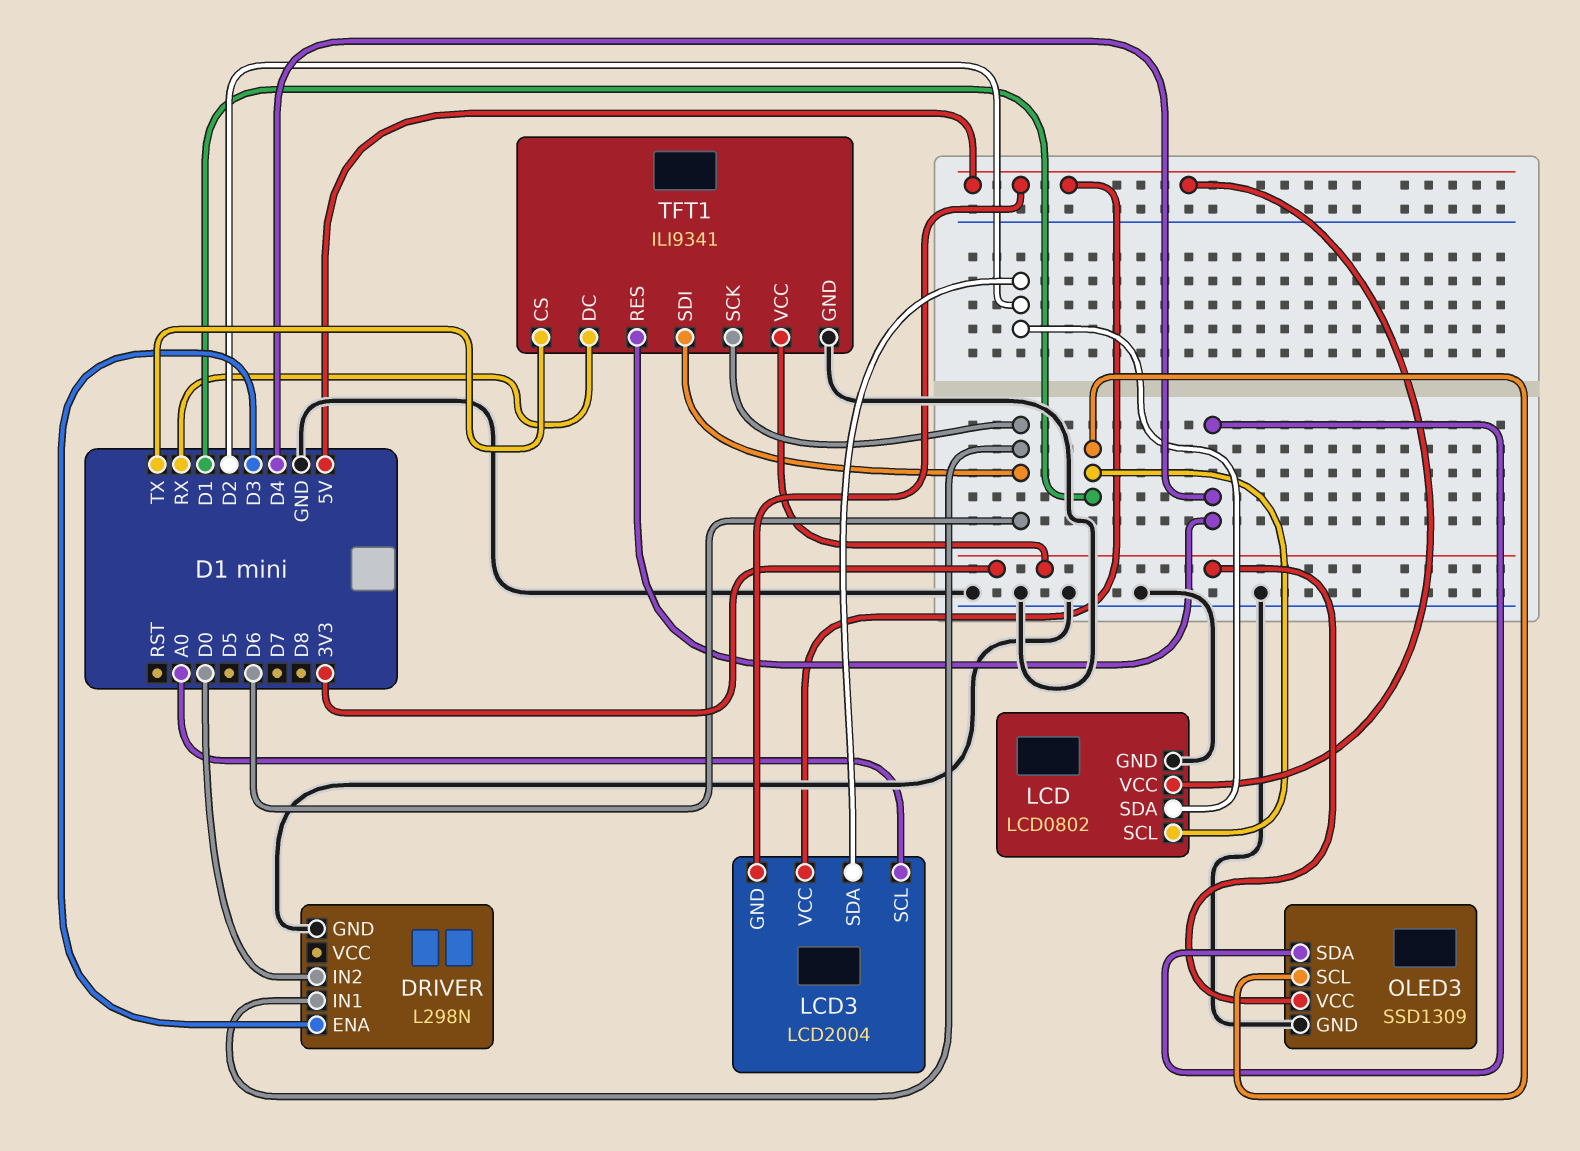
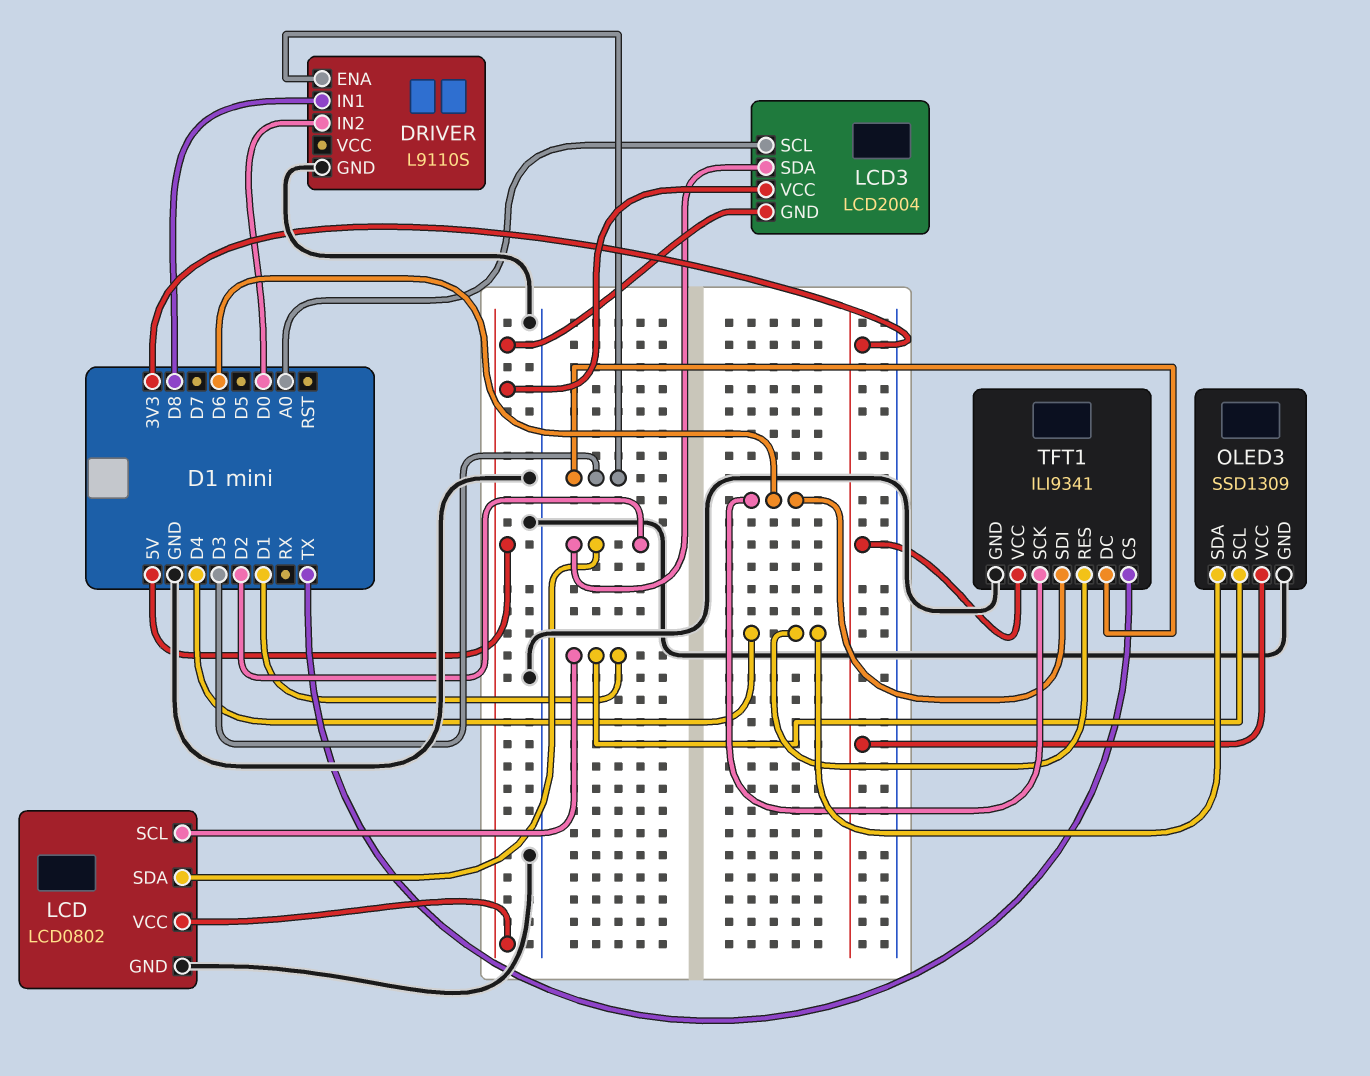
DRIVER: L298N -> L9110S
DRIVER pin IN1: D6 -> D8
TFT1 pin DC: RX -> D3

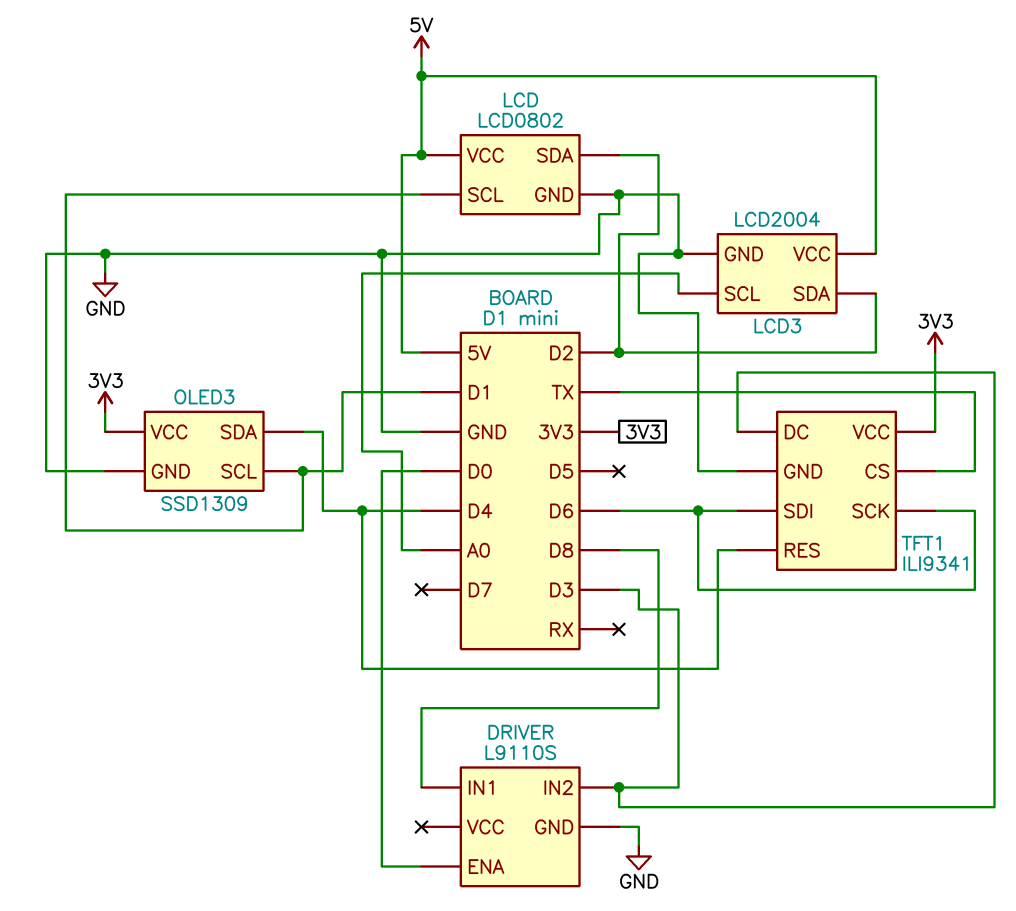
DRIVER pin ENA: D3 -> D0
DRIVER pin IN2: D0 -> D3
LCD3 pin GND: 5V -> GND

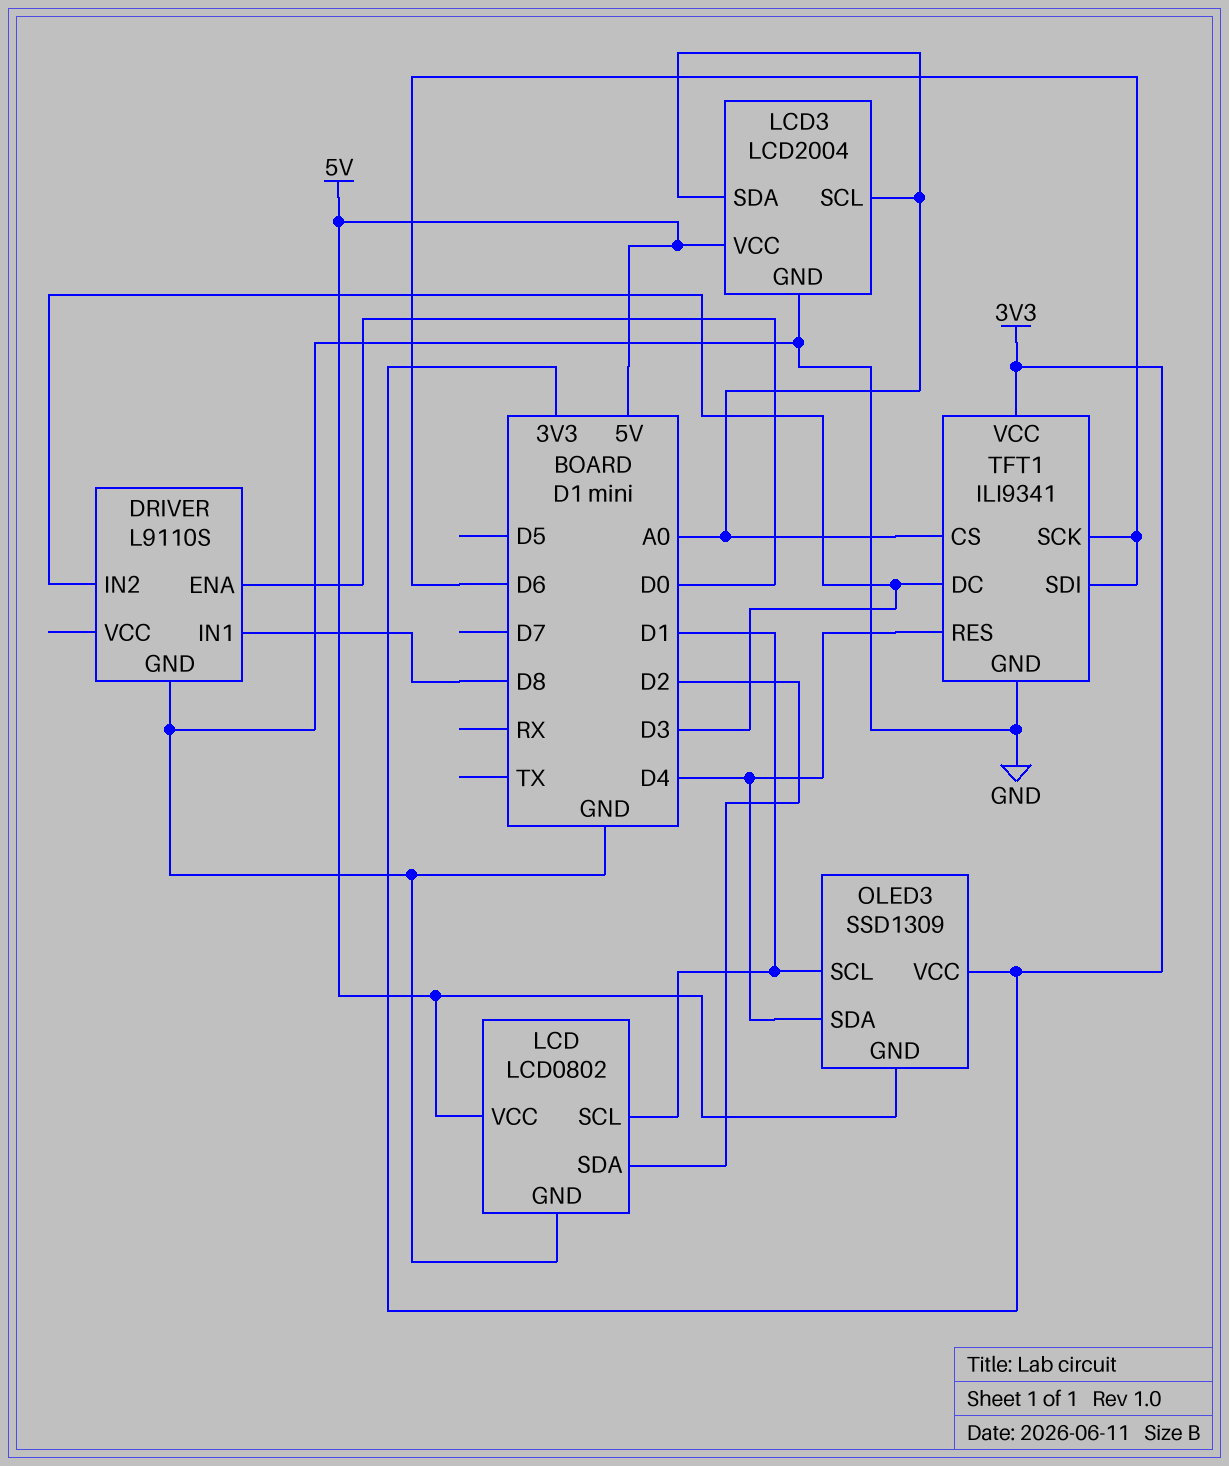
LCD3 pin SDA: D2 -> A0
OLED3 pin GND: GND -> 5V
TFT1 pin CS: TX -> A0

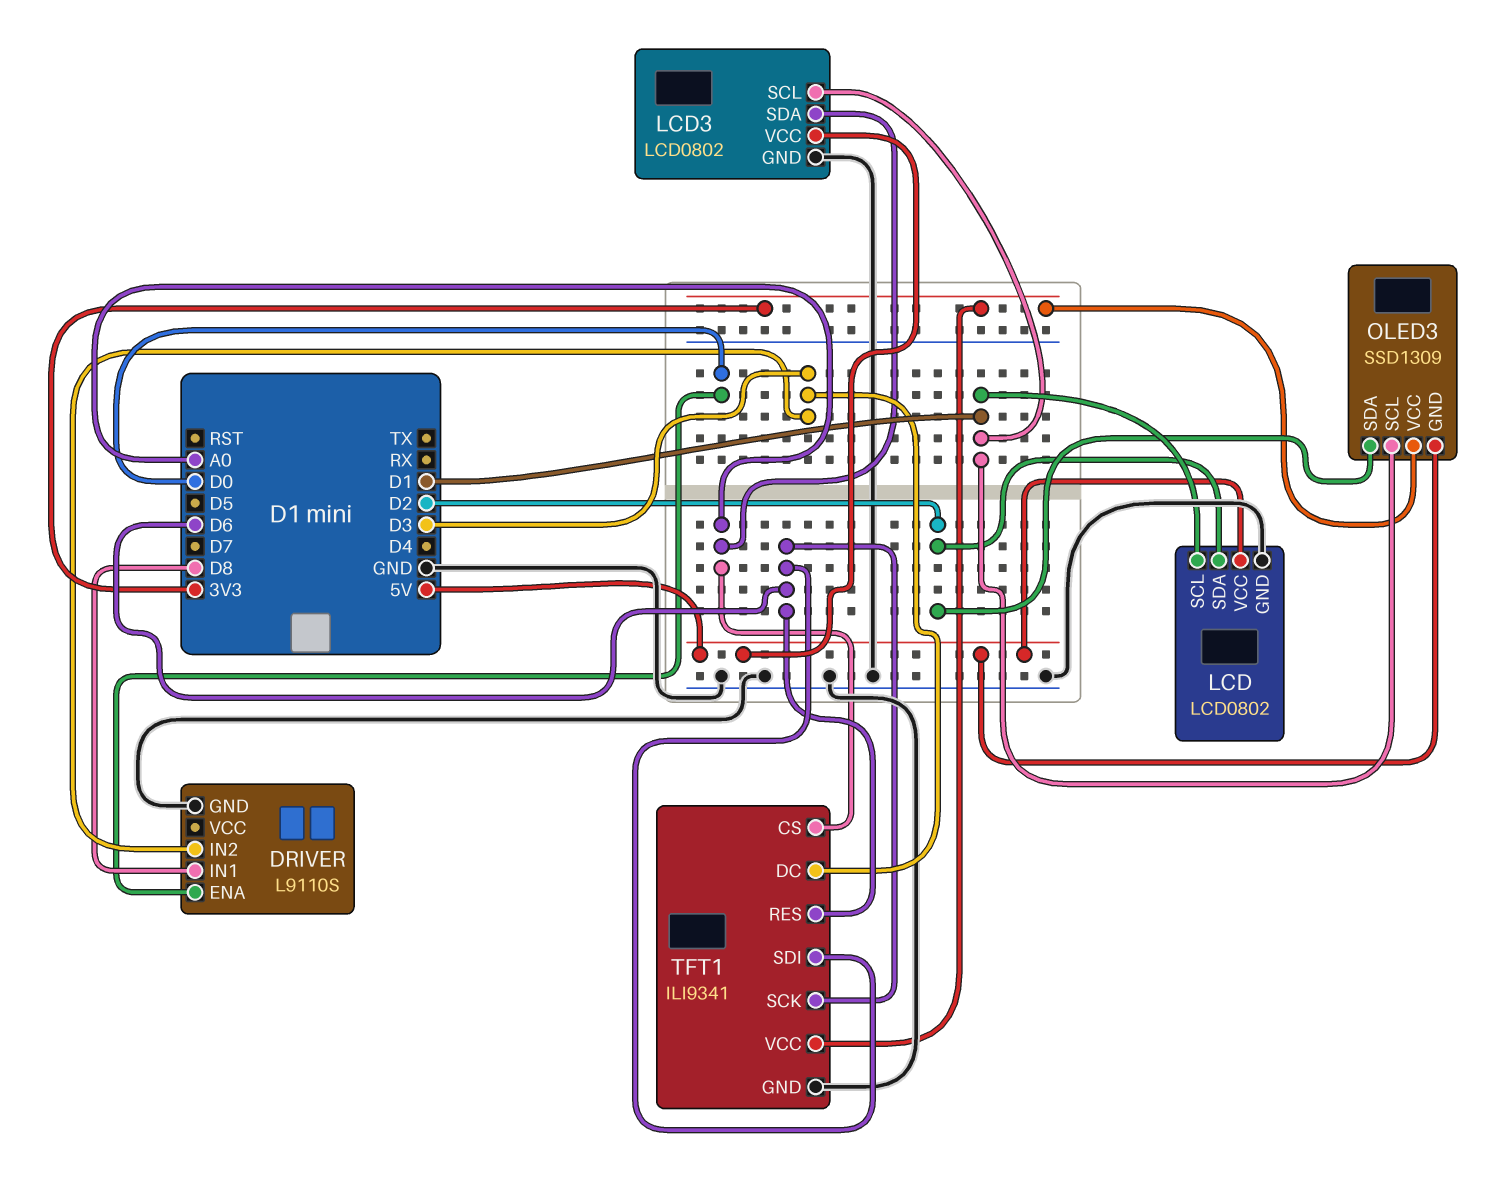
LCD3: LCD2004 -> LCD0802
LCD3 pin SCL: A0 -> D1
OLED3 pin SDA: D4 -> D2
TFT1 pin RES: D4 -> D6

